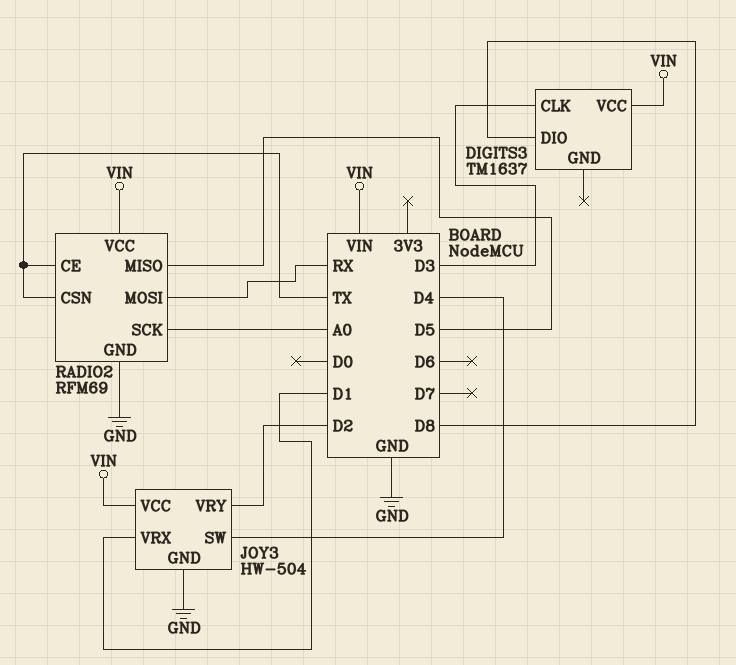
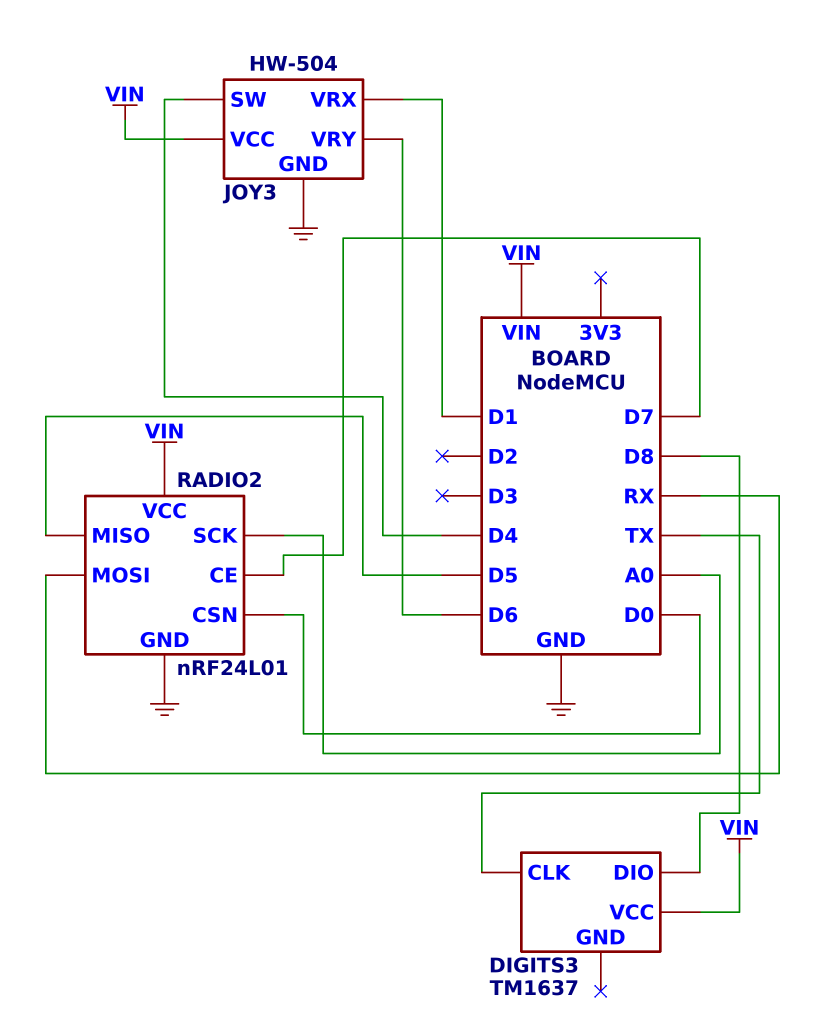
DIGITS3 pin CLK: D3 -> TX
JOY3 pin VRY: D2 -> D6
RADIO2: RFM69 -> nRF24L01
RADIO2 pin CE: TX -> D7
RADIO2 pin CSN: TX -> D0

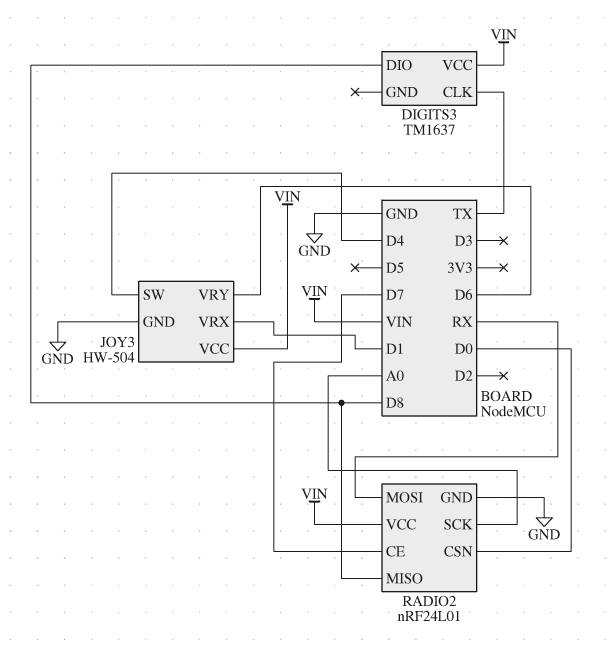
RADIO2 pin MISO: D5 -> D8

